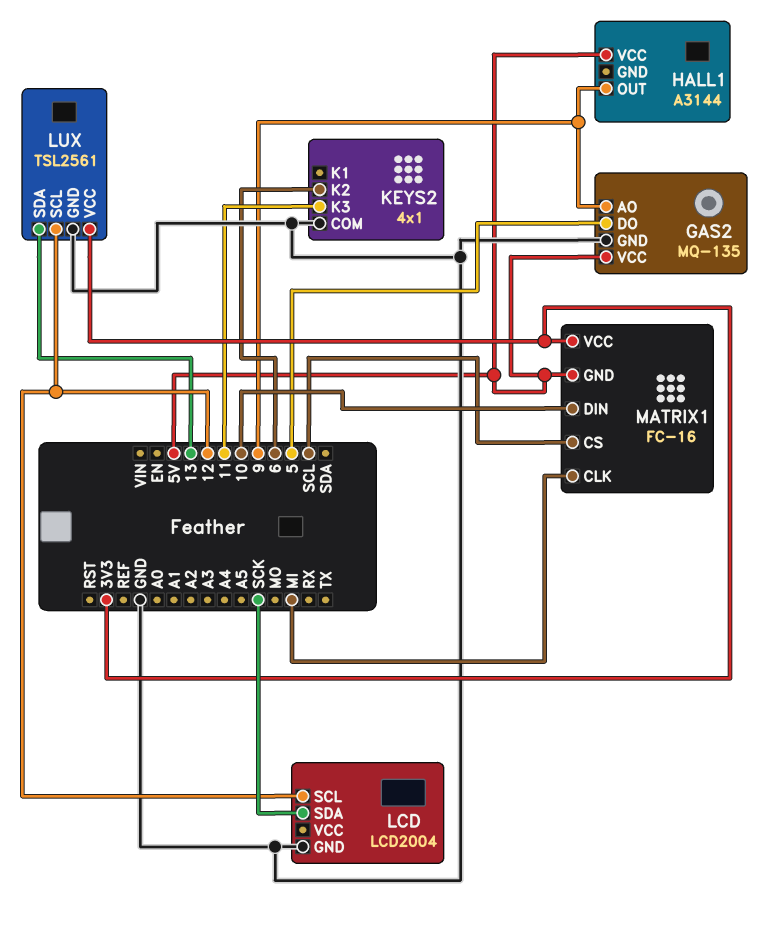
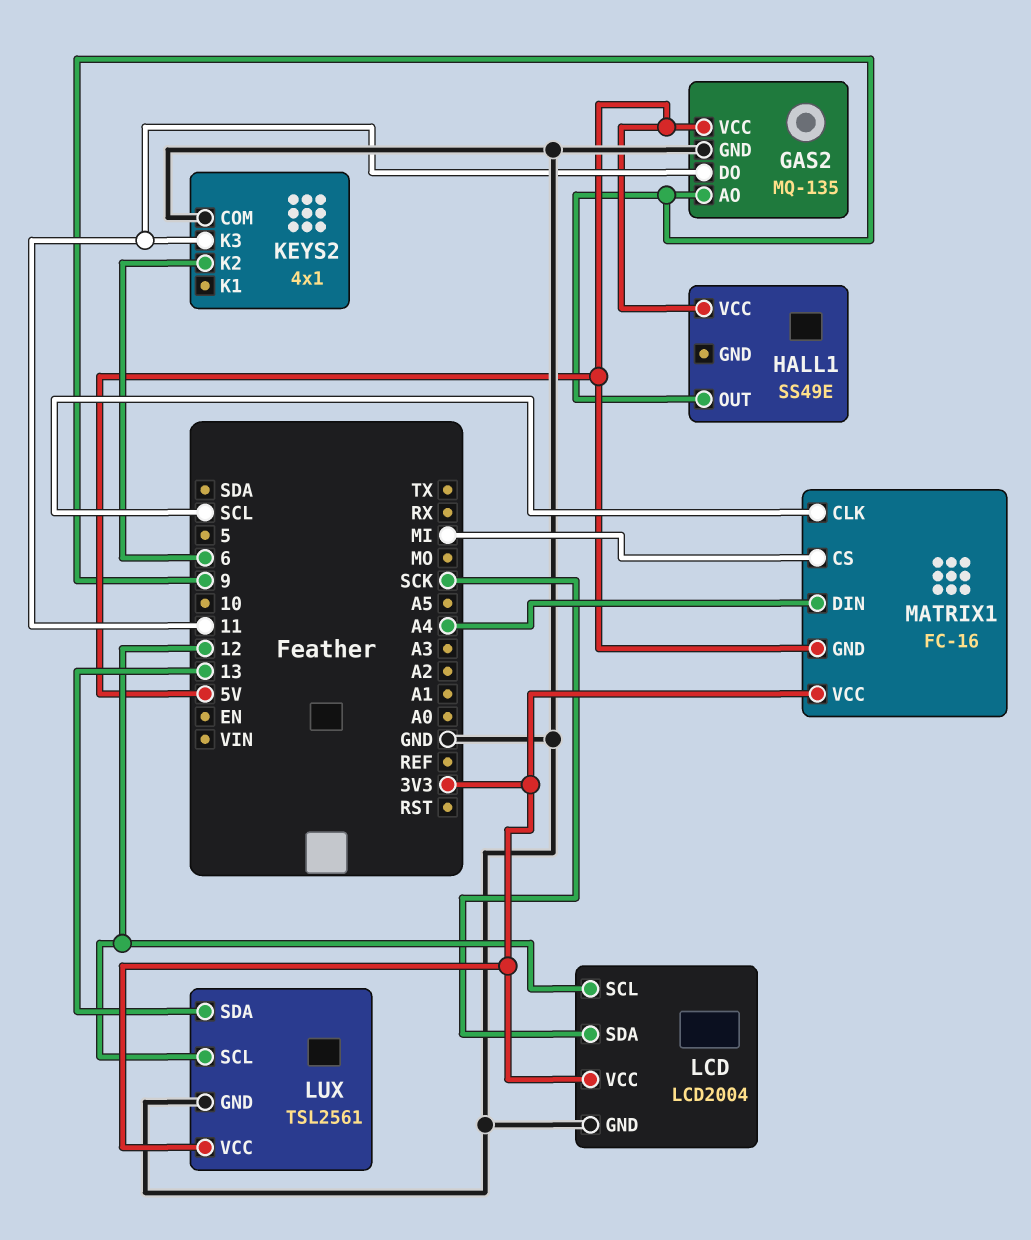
GAS2 pin DO: 5 -> 11
HALL1: A3144 -> SS49E
LCD pin VCC: none -> 3V3
MATRIX1 pin CLK: MI -> SCL
MATRIX1 pin CS: SCL -> MI
MATRIX1 pin DIN: 10 -> A4

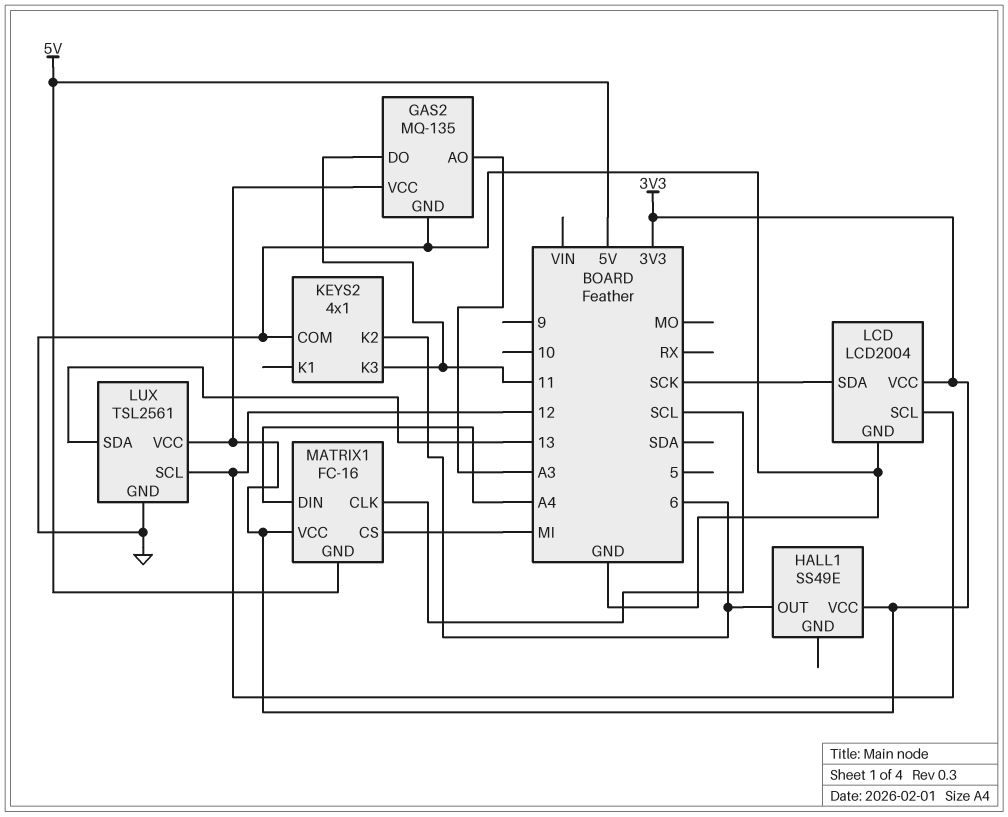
GAS2 pin AO: 9 -> A3
GAS2 pin VCC: 5V -> 3V3
HALL1 pin OUT: 9 -> 6
HALL1 pin VCC: 5V -> 3V3

